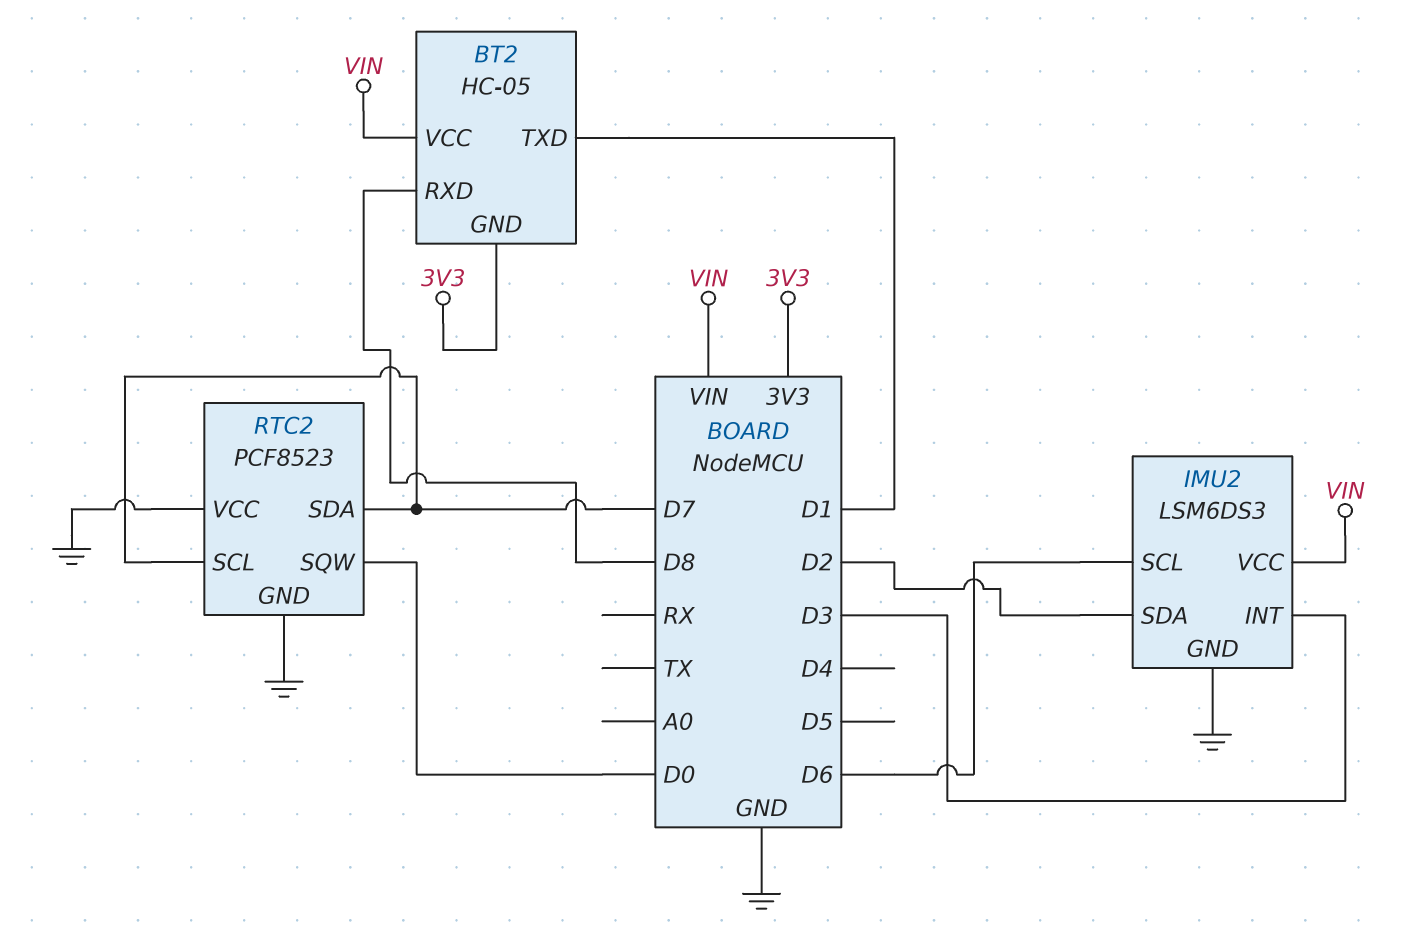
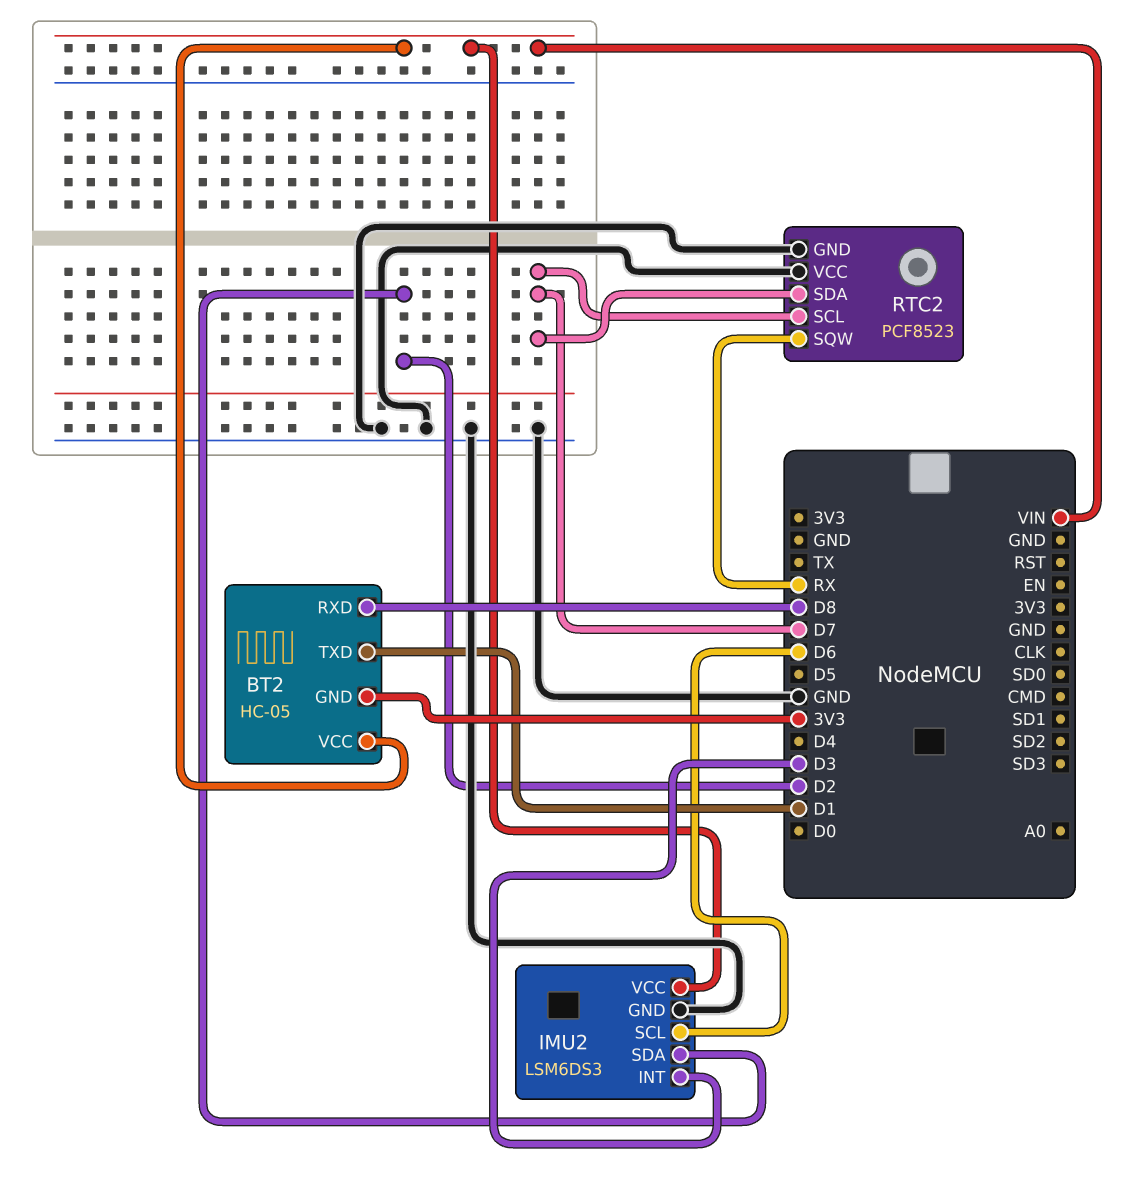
RTC2 pin SQW: D0 -> RX

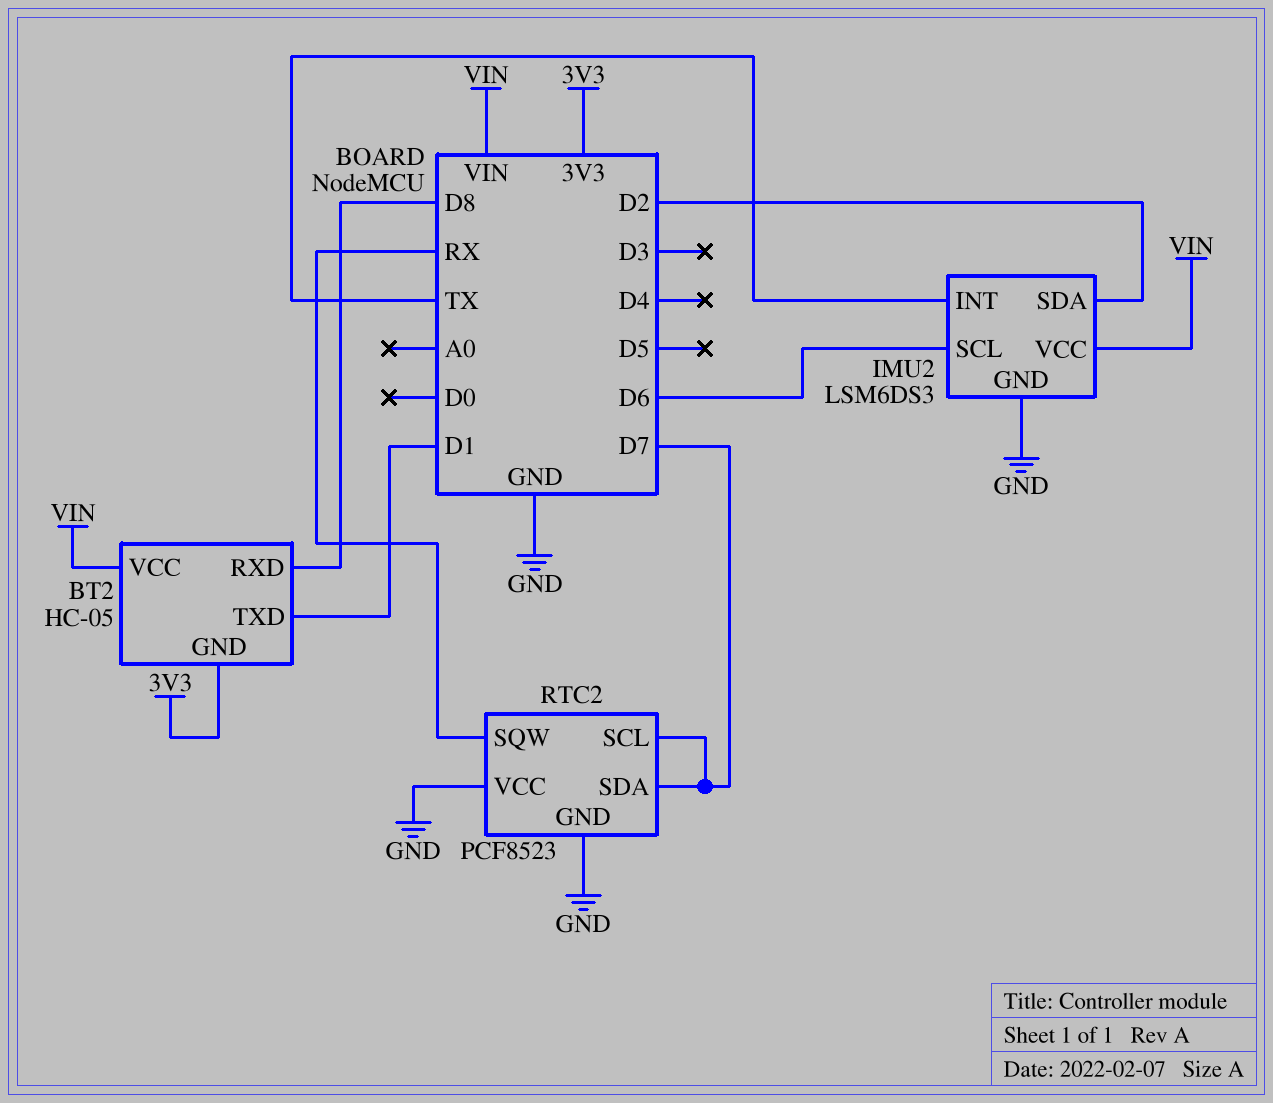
IMU2 pin INT: D3 -> TX

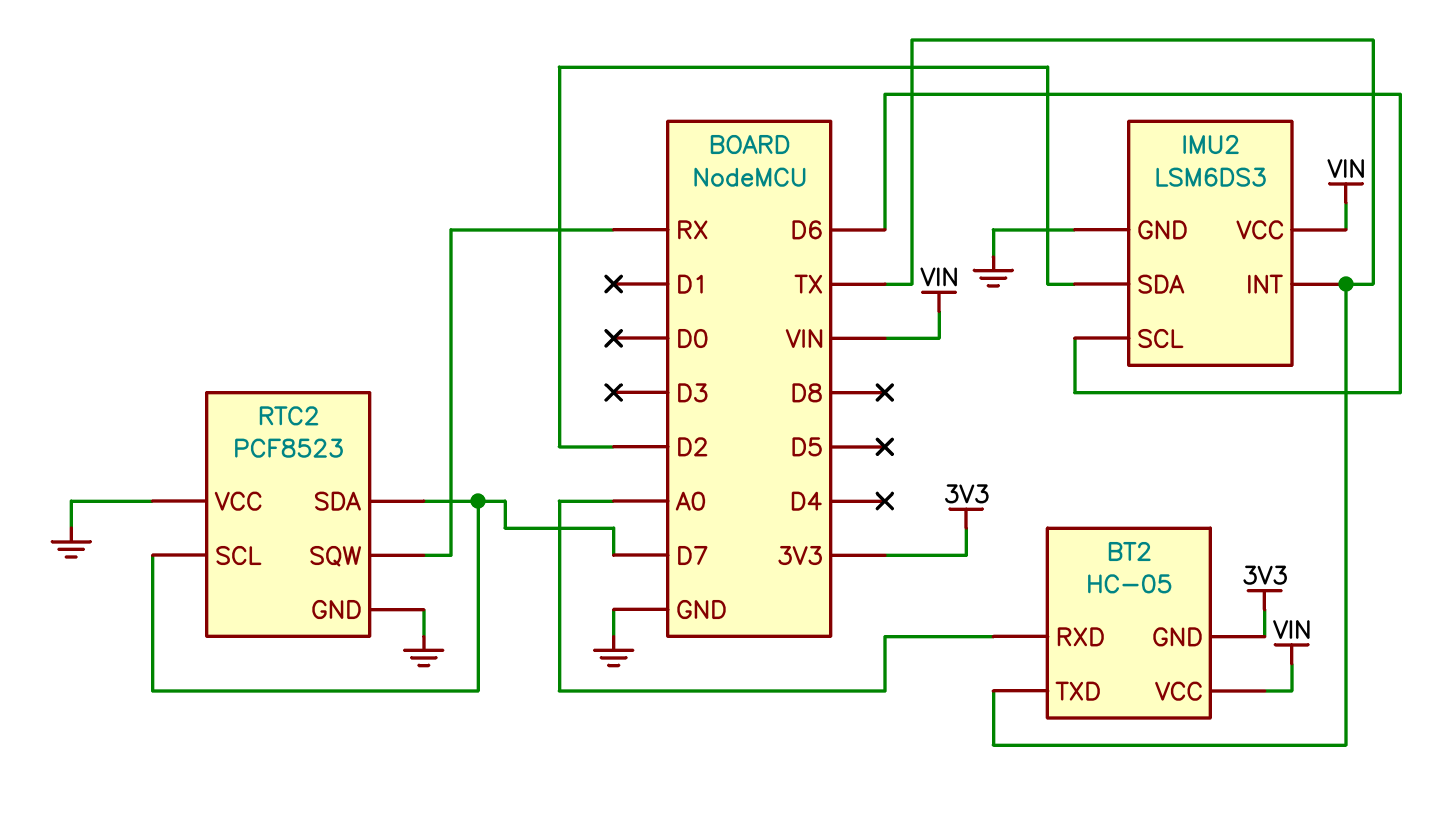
BT2 pin RXD: D8 -> A0
BT2 pin TXD: D1 -> TX

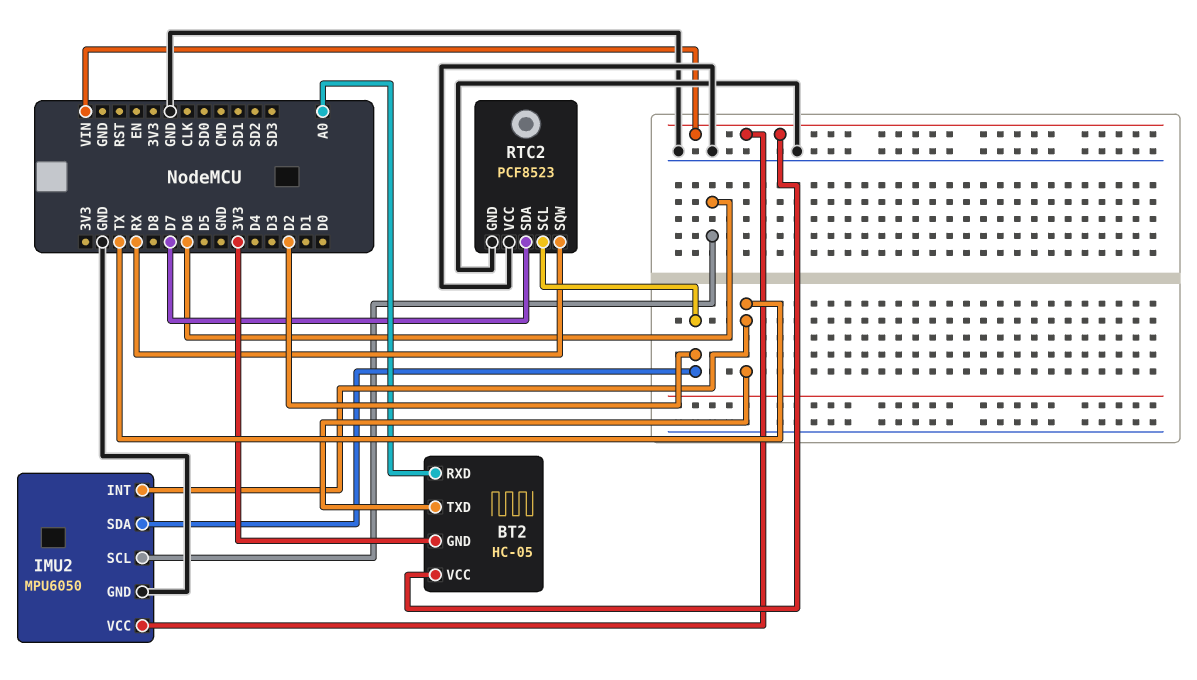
IMU2: LSM6DS3 -> MPU6050
RTC2 pin SCL: D7 -> D2

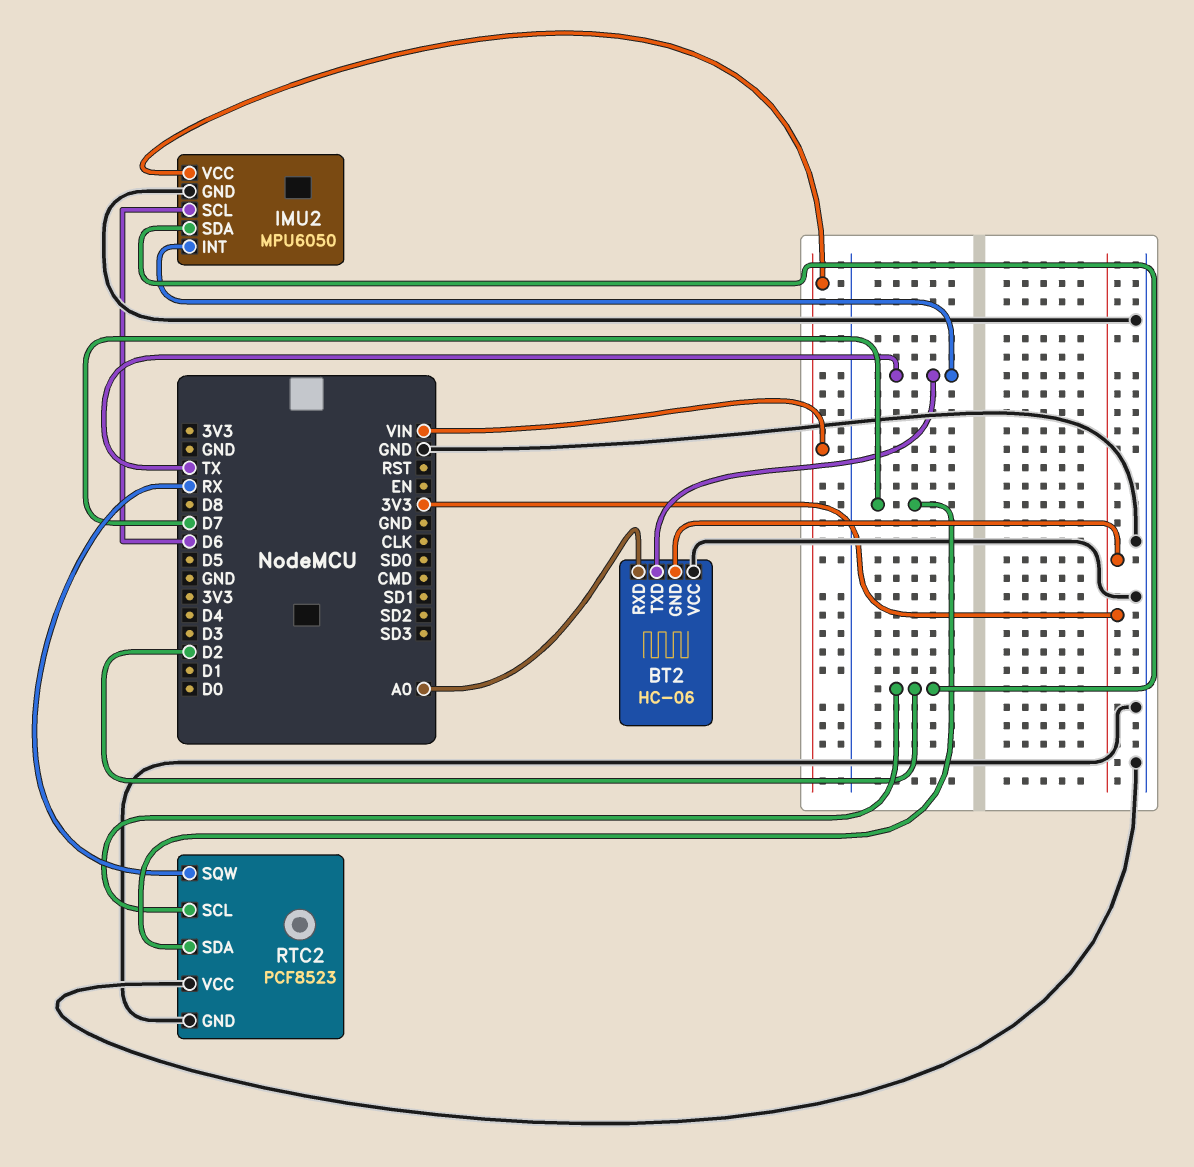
BT2: HC-05 -> HC-06
BT2 pin VCC: VIN -> GND

